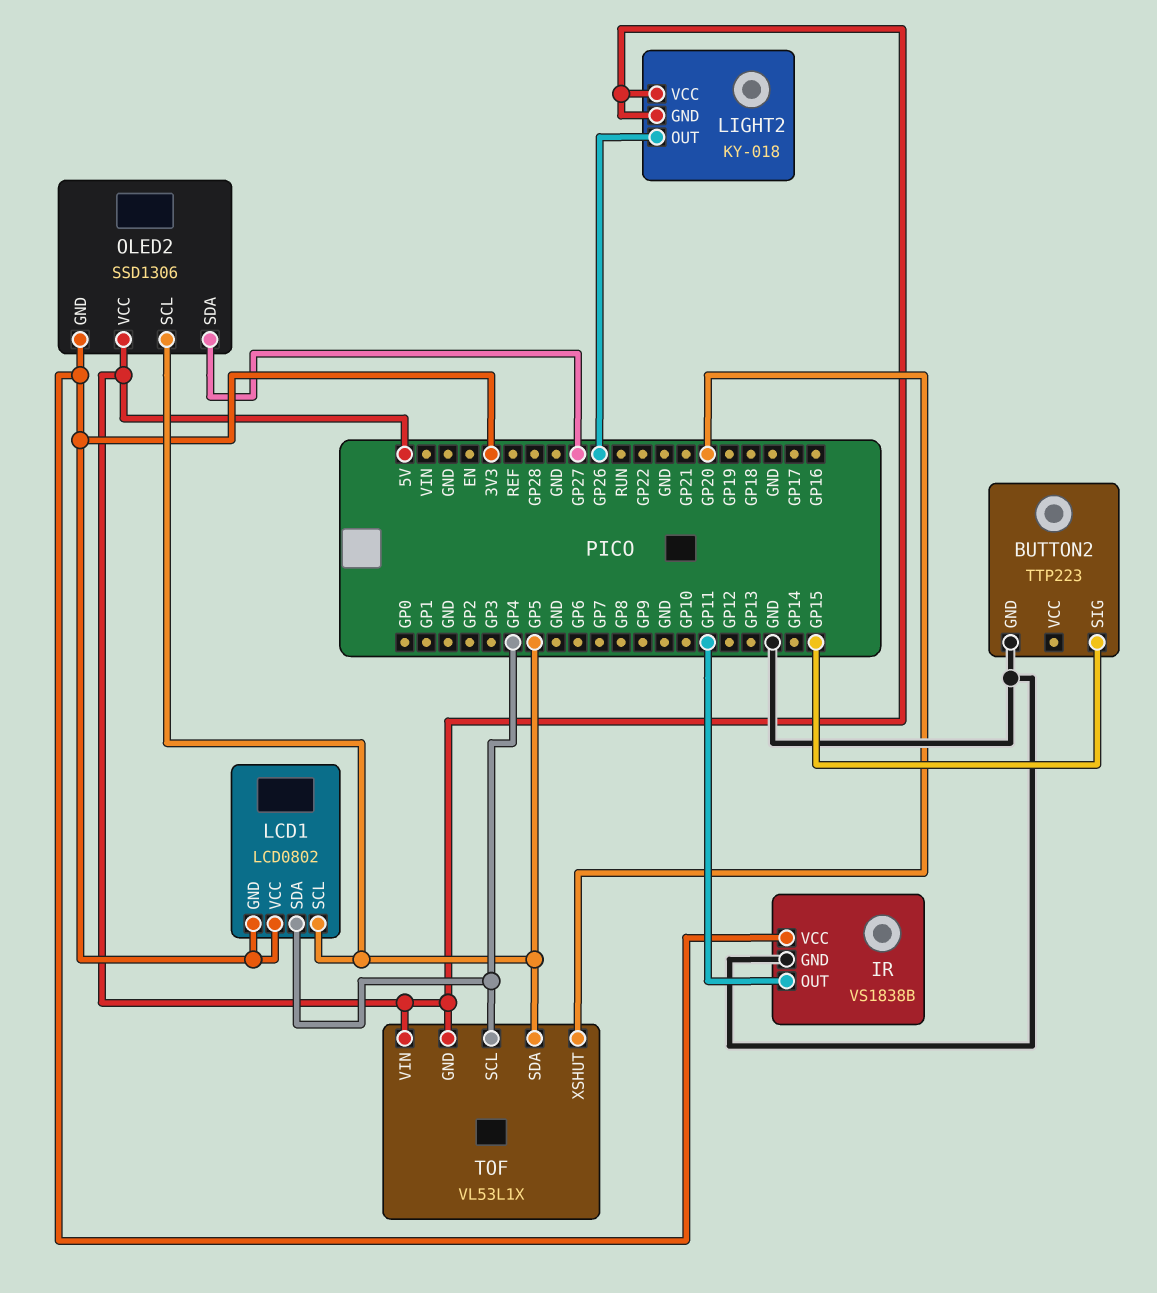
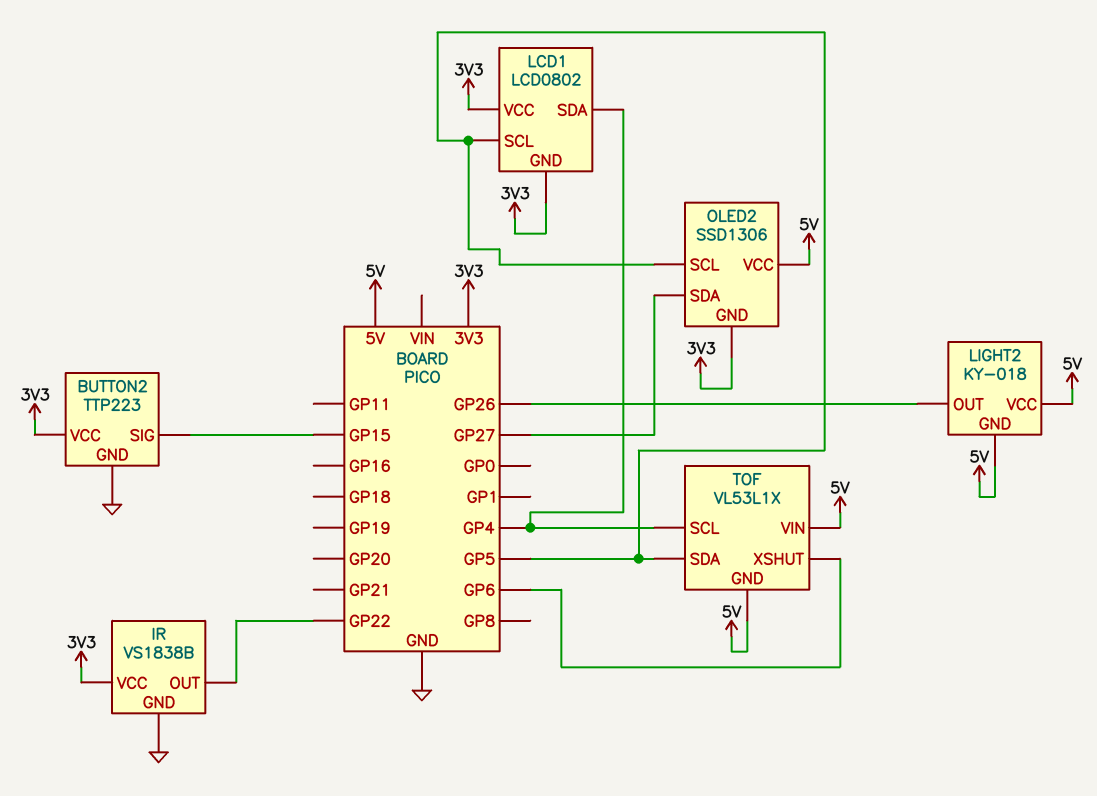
BUTTON2 pin VCC: none -> 3V3
IR pin OUT: GP11 -> GP22
TOF pin XSHUT: GP20 -> GP6

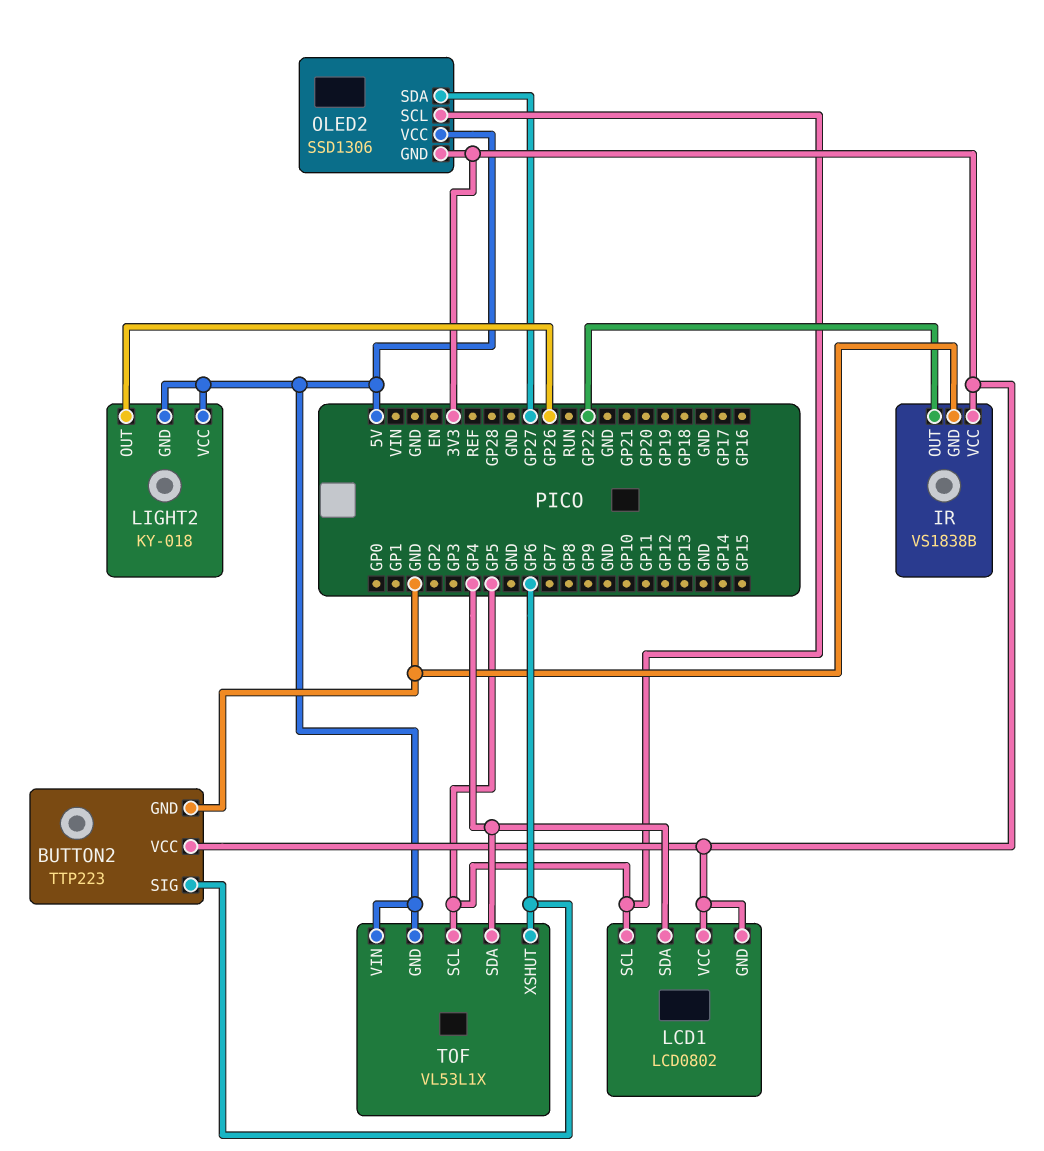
BUTTON2 pin SIG: GP15 -> GP6
TOF pin SCL: GP4 -> GP5
TOF pin SDA: GP5 -> GP4

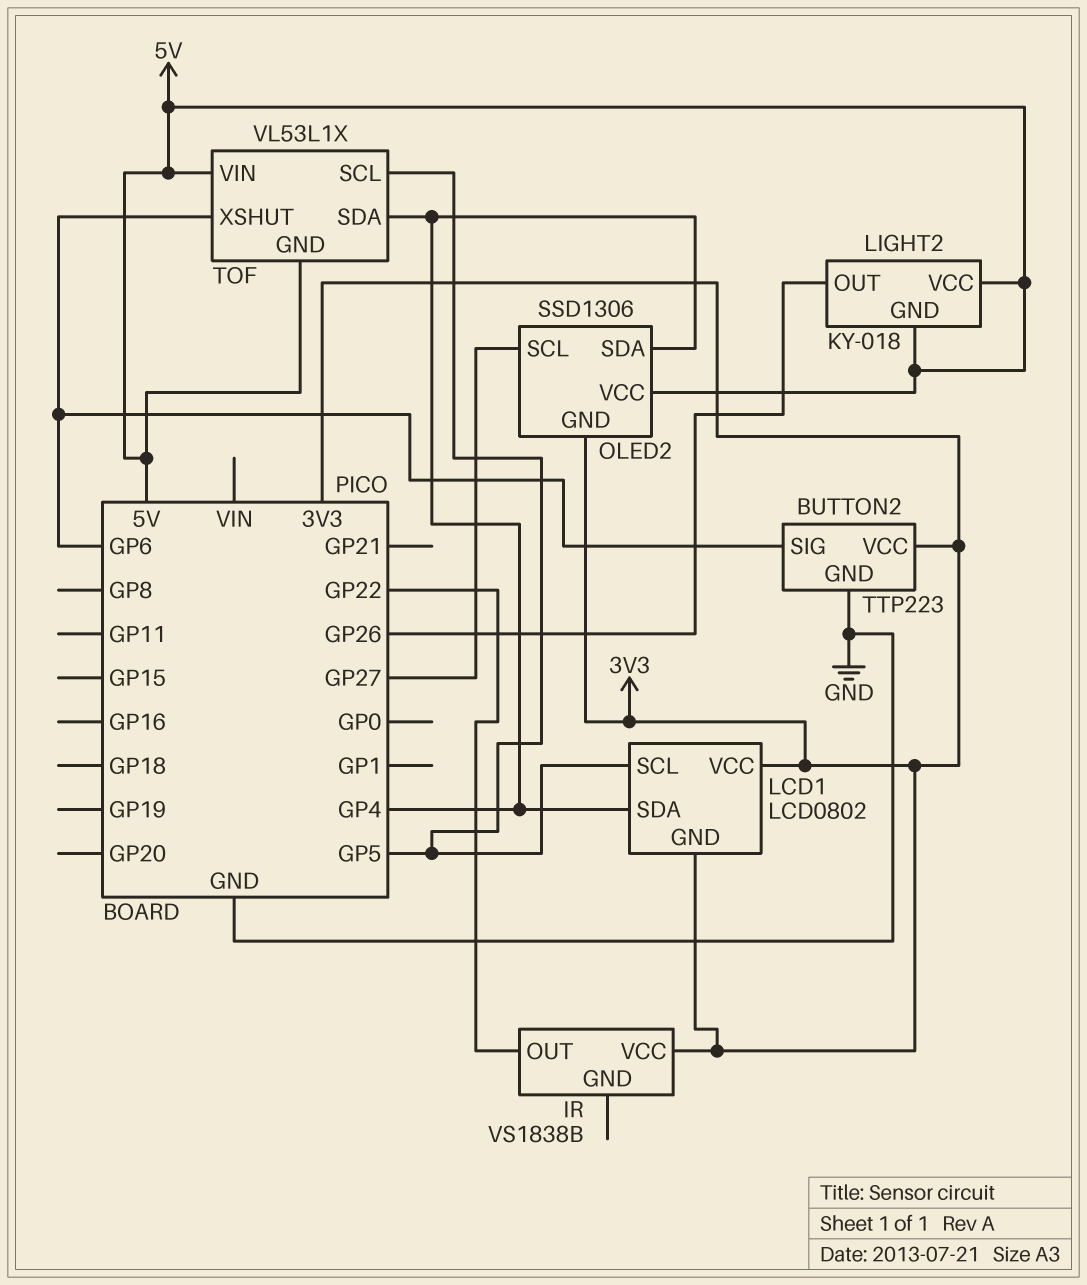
IR pin GND: GND -> none
OLED2 pin SCL: GP5 -> GP27
OLED2 pin SDA: GP27 -> GP4

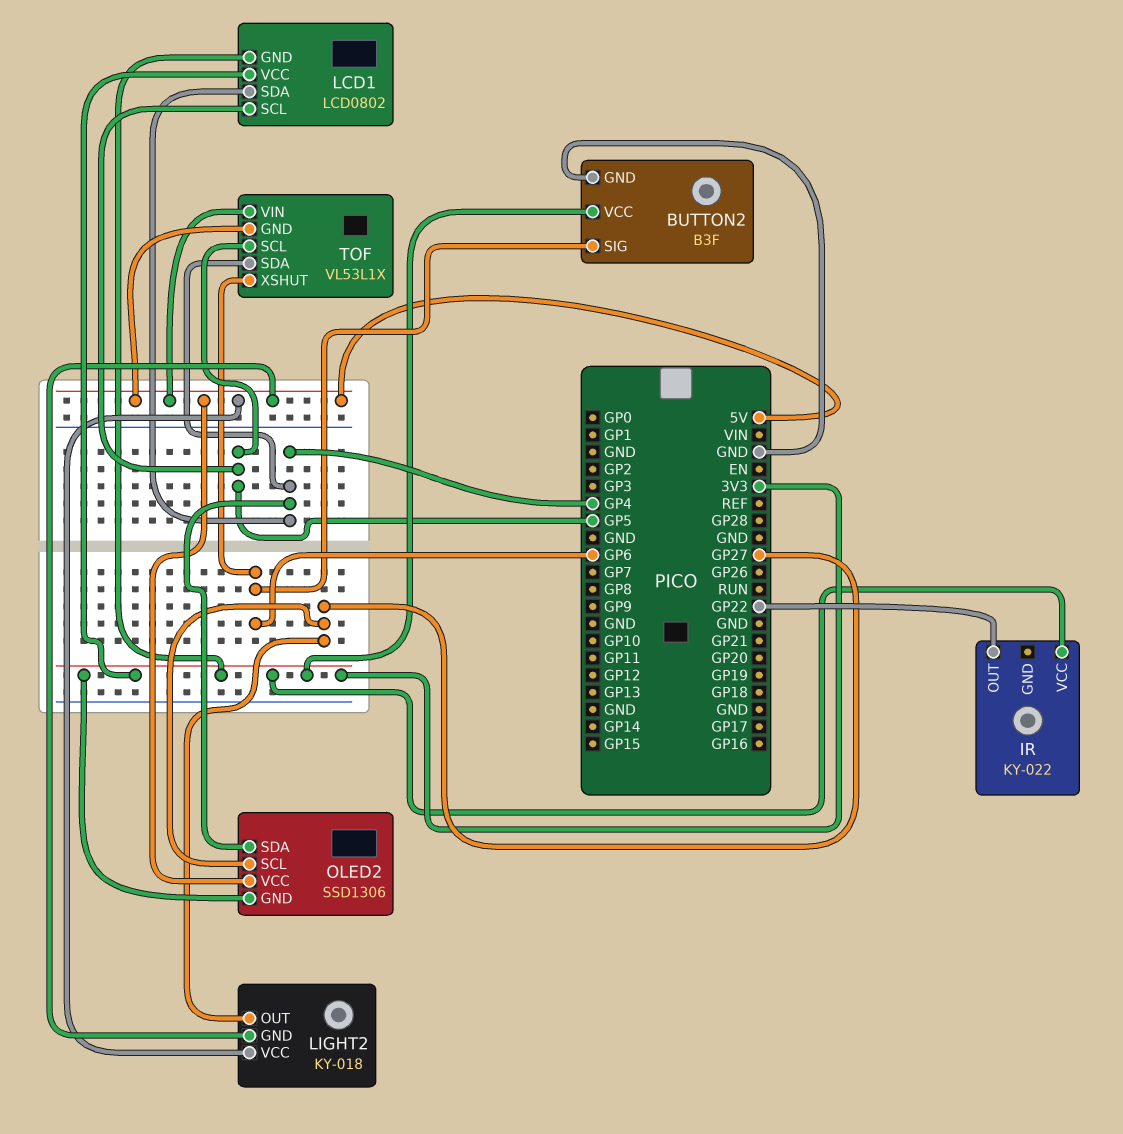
BUTTON2: TTP223 -> B3F
IR: VS1838B -> KY-022
LIGHT2 pin OUT: GP26 -> GP27

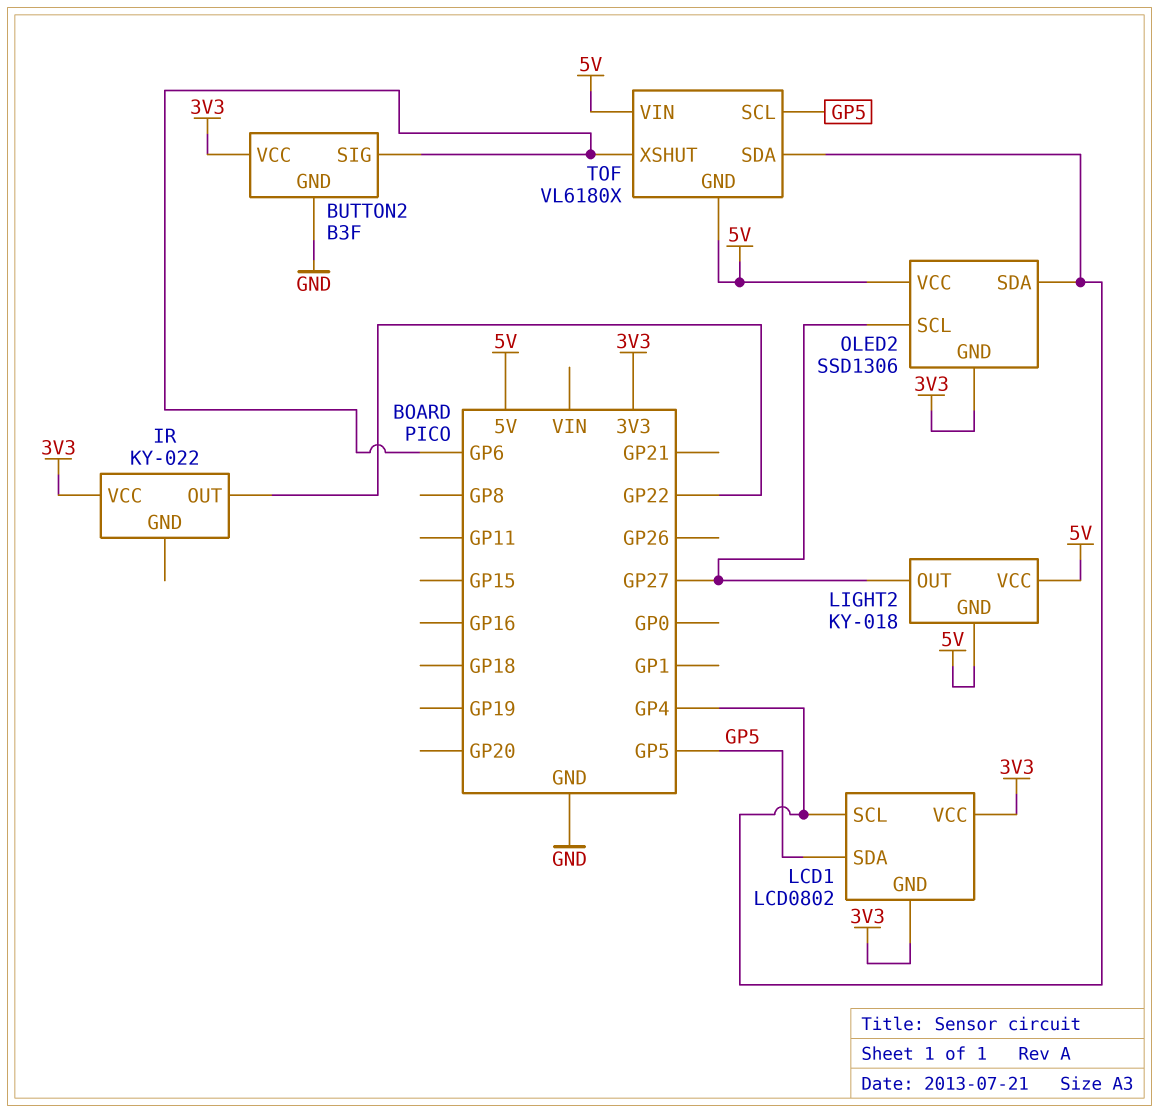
LCD1 pin SCL: GP5 -> GP4
LCD1 pin SDA: GP4 -> GP5
TOF: VL53L1X -> VL6180X

